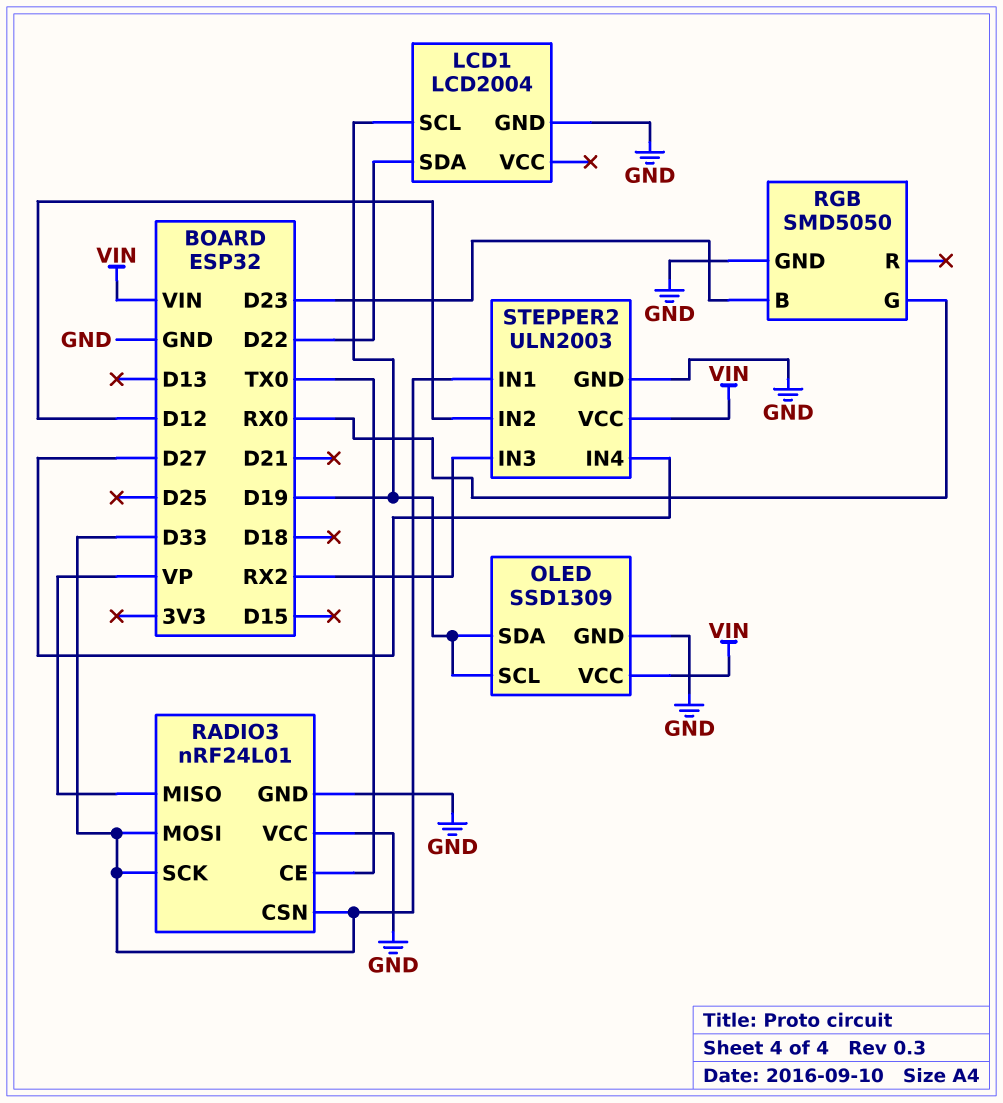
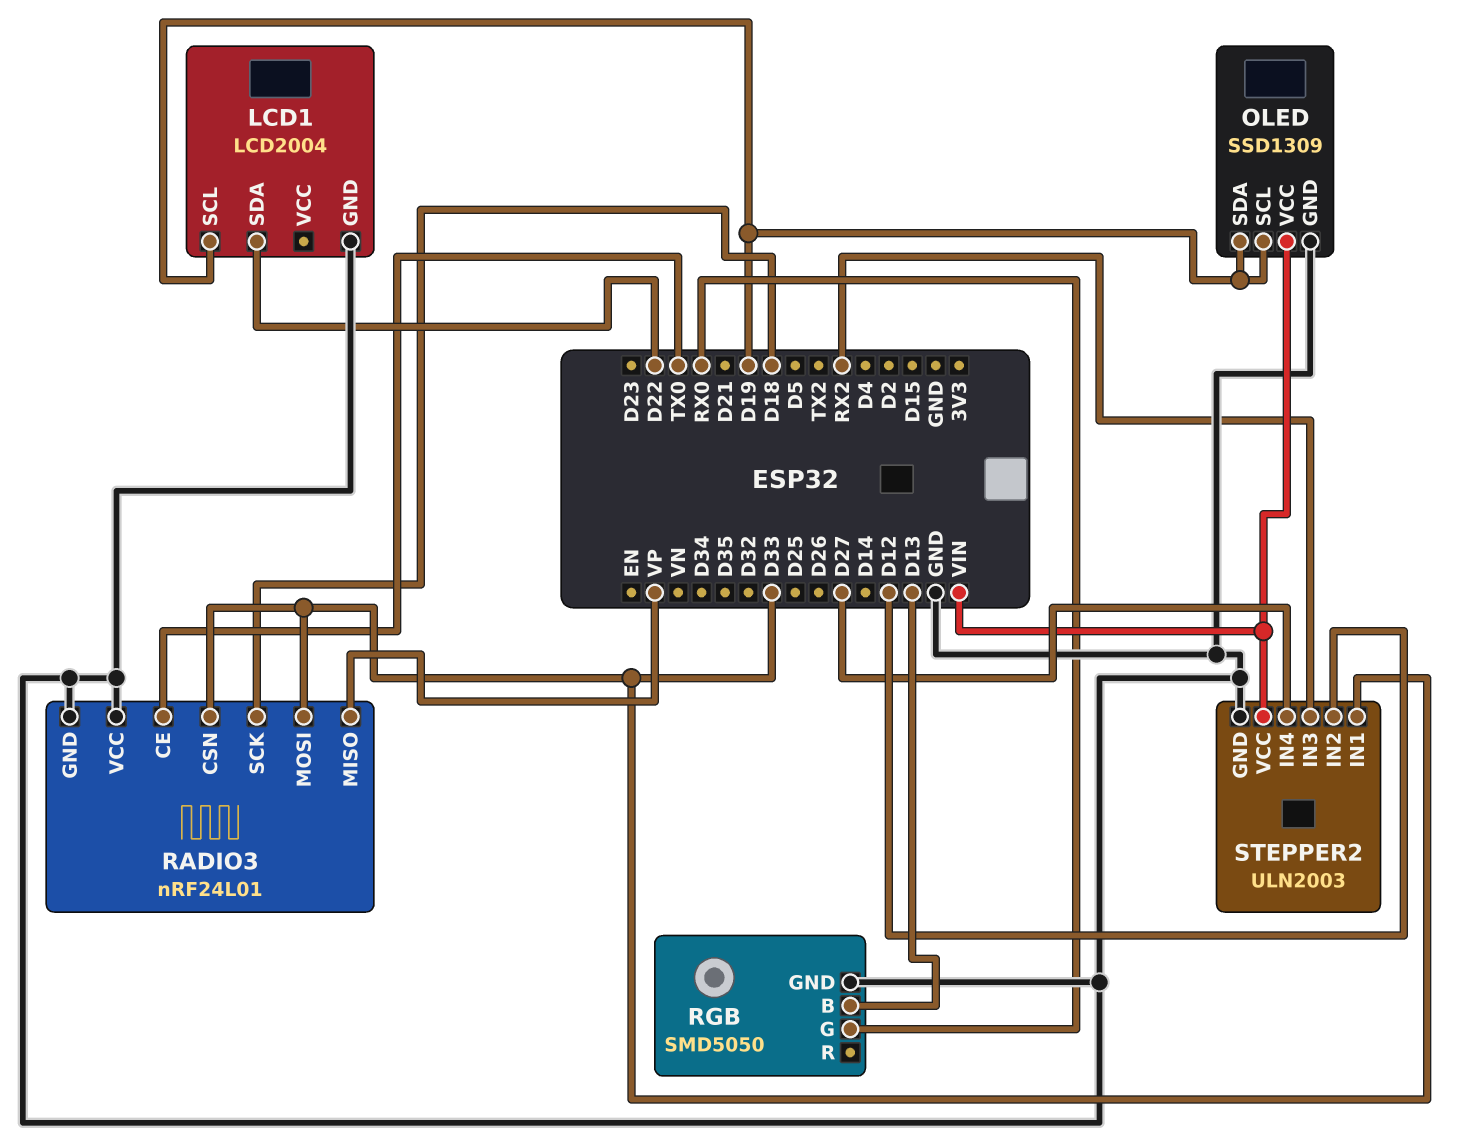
RADIO3 pin SCK: D33 -> D18
RGB pin B: D23 -> D13

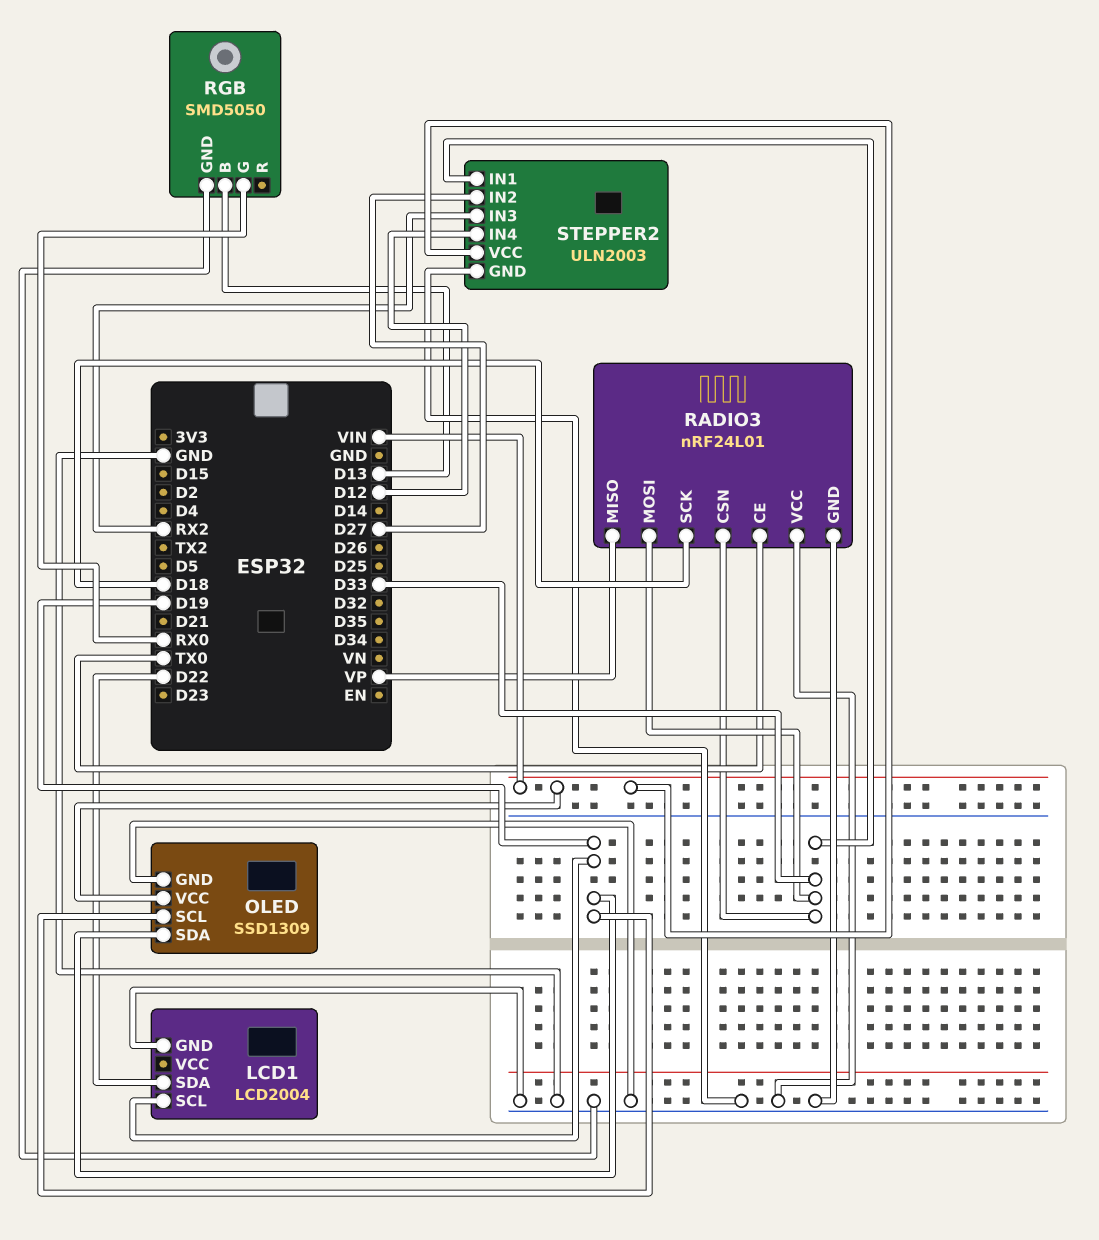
STEPPER2 pin IN2: D12 -> D27
STEPPER2 pin IN4: D27 -> D12

